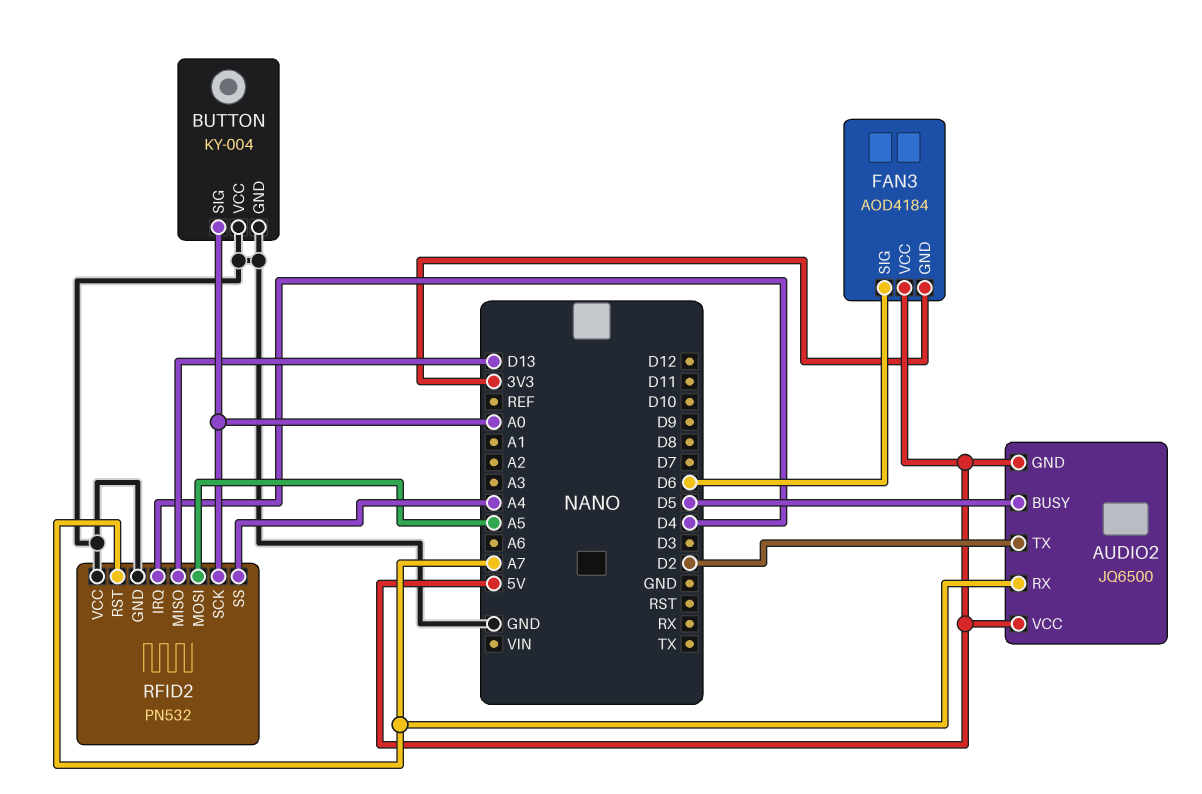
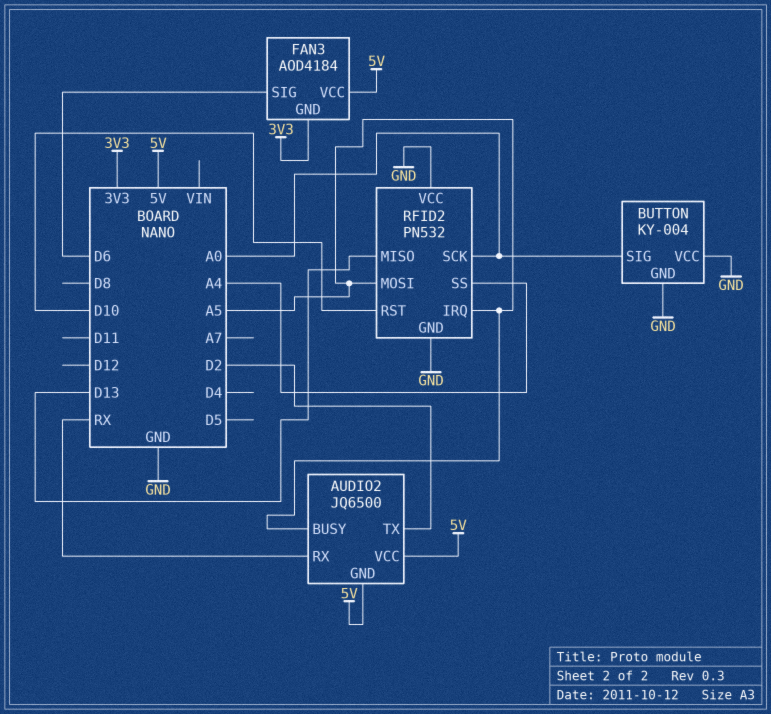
AUDIO2 pin BUSY: D5 -> A5
AUDIO2 pin RX: A7 -> RX
RFID2 pin IRQ: D4 -> A5
RFID2 pin RST: A7 -> D10

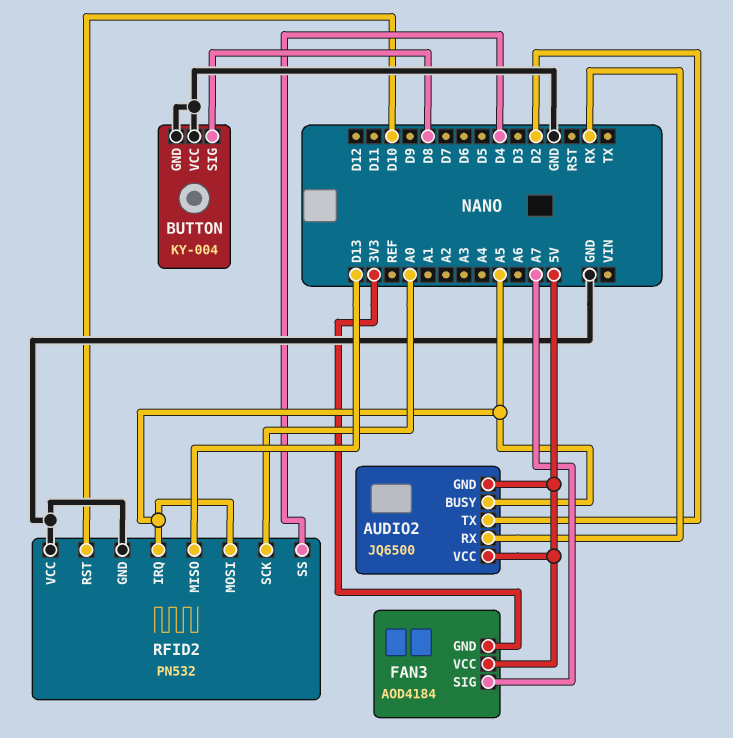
BUTTON pin SIG: A0 -> D8
FAN3 pin SIG: D6 -> A7
RFID2 pin SS: A4 -> D4

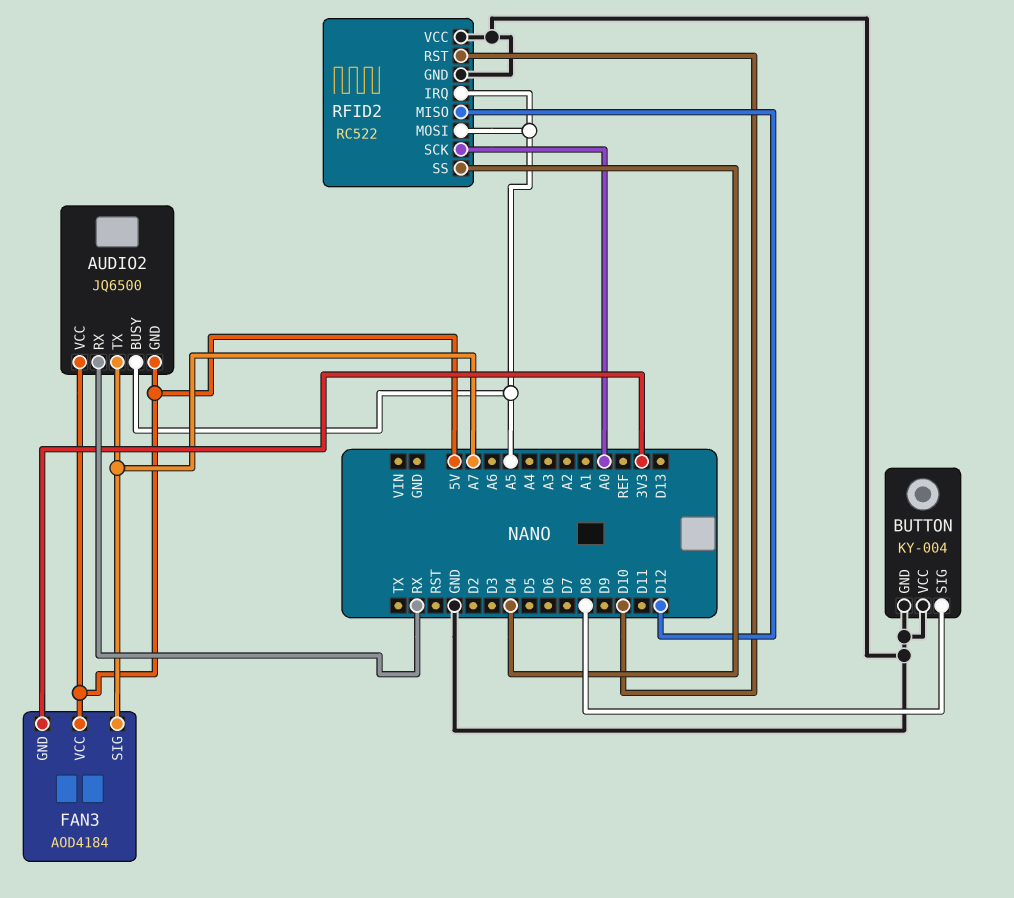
AUDIO2 pin TX: D2 -> A7
RFID2: PN532 -> RC522
RFID2 pin MISO: D13 -> D12

